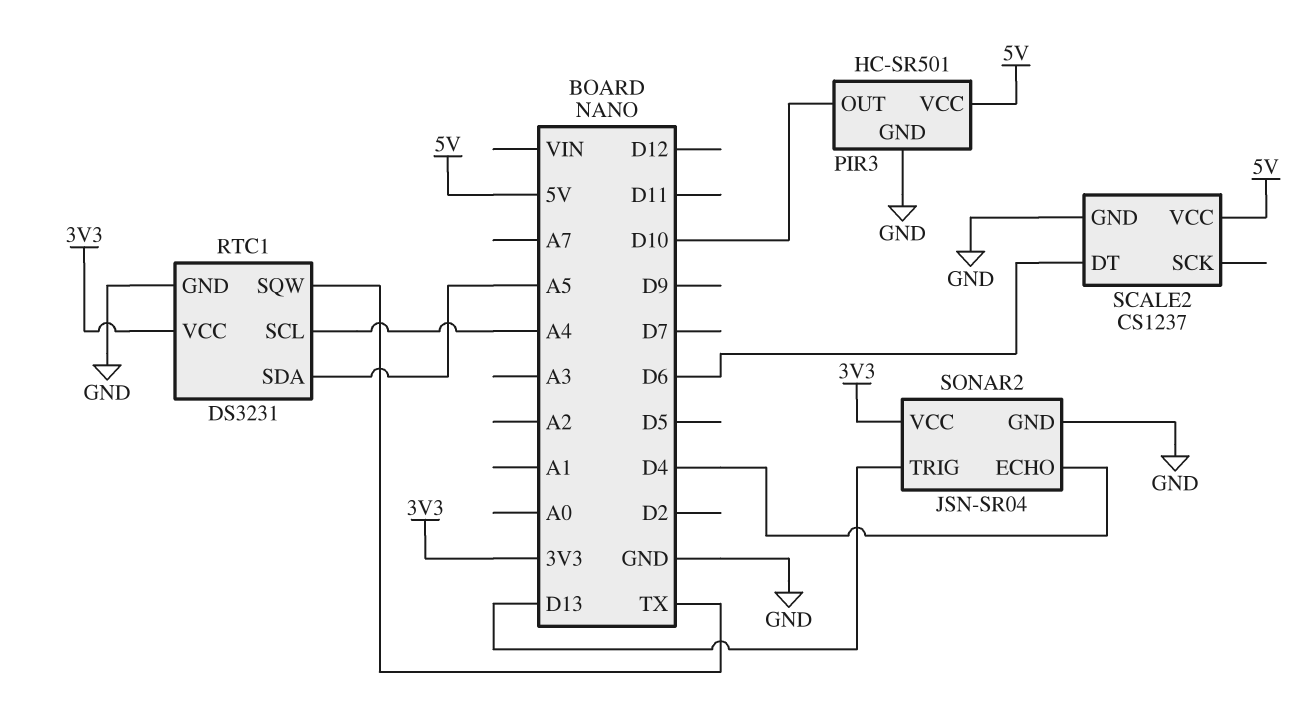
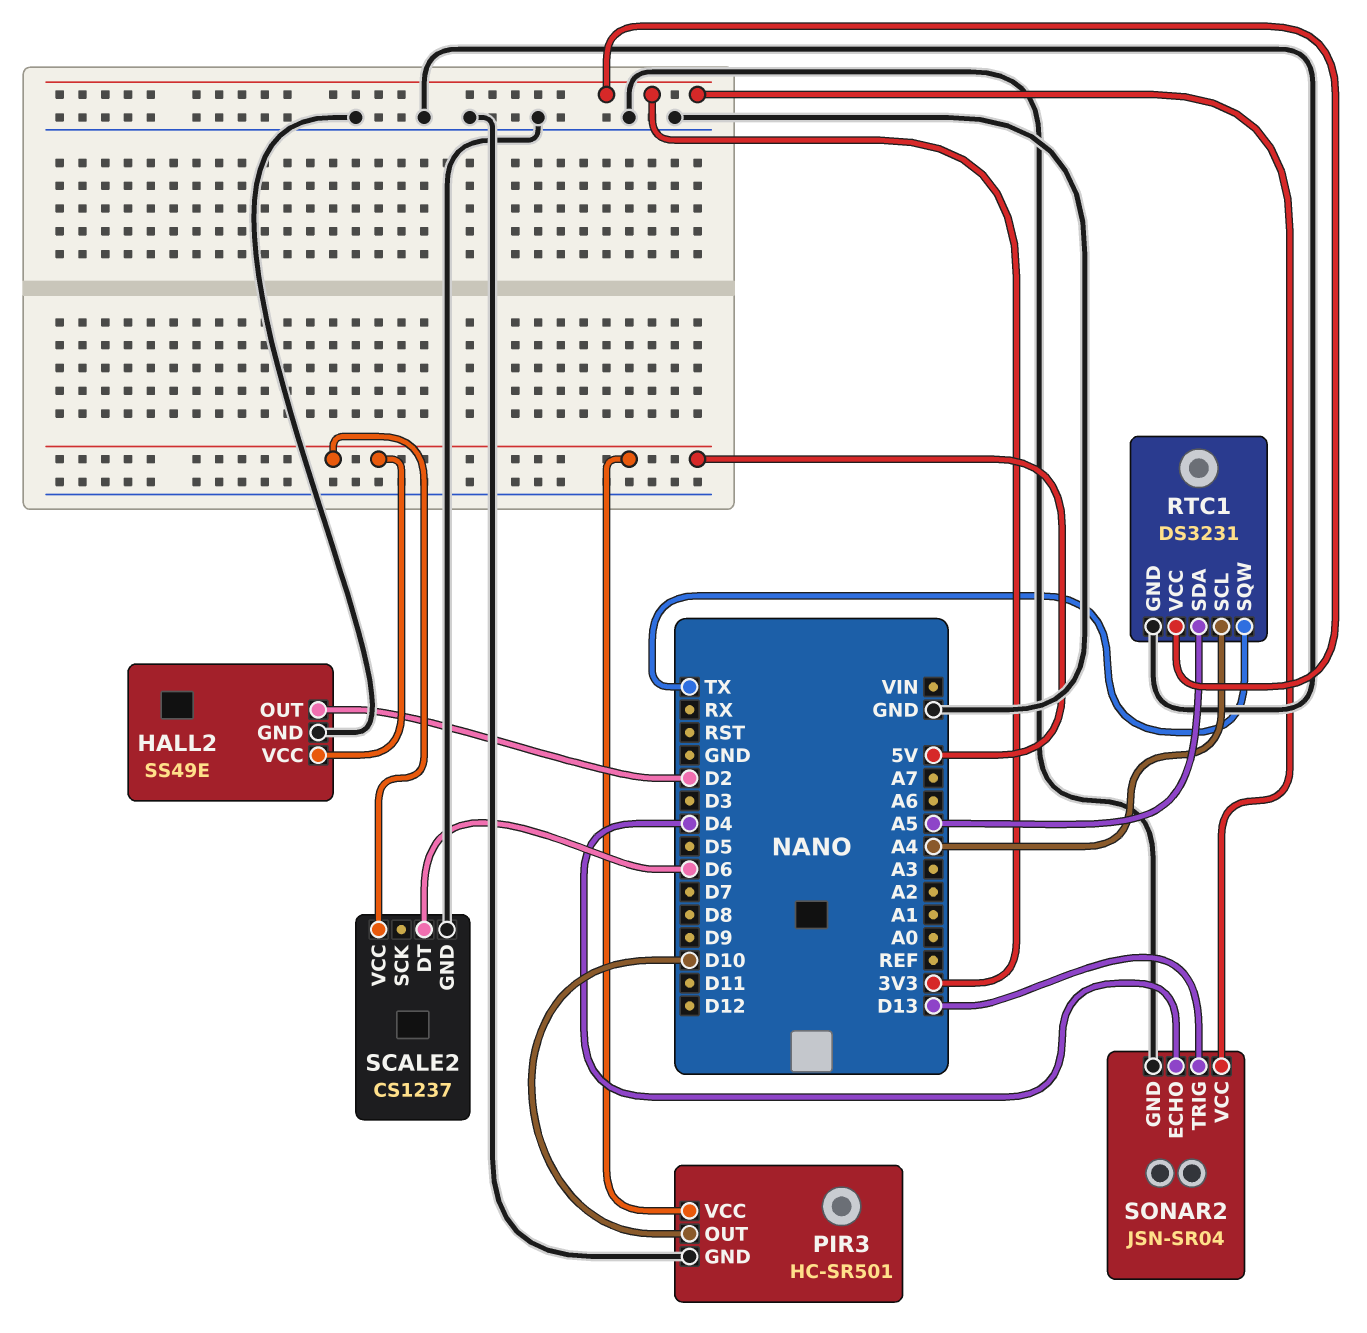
HALL2: none -> SS49E
HALL2 pin GND: none -> GND
HALL2 pin OUT: none -> D2
HALL2 pin VCC: none -> 5V

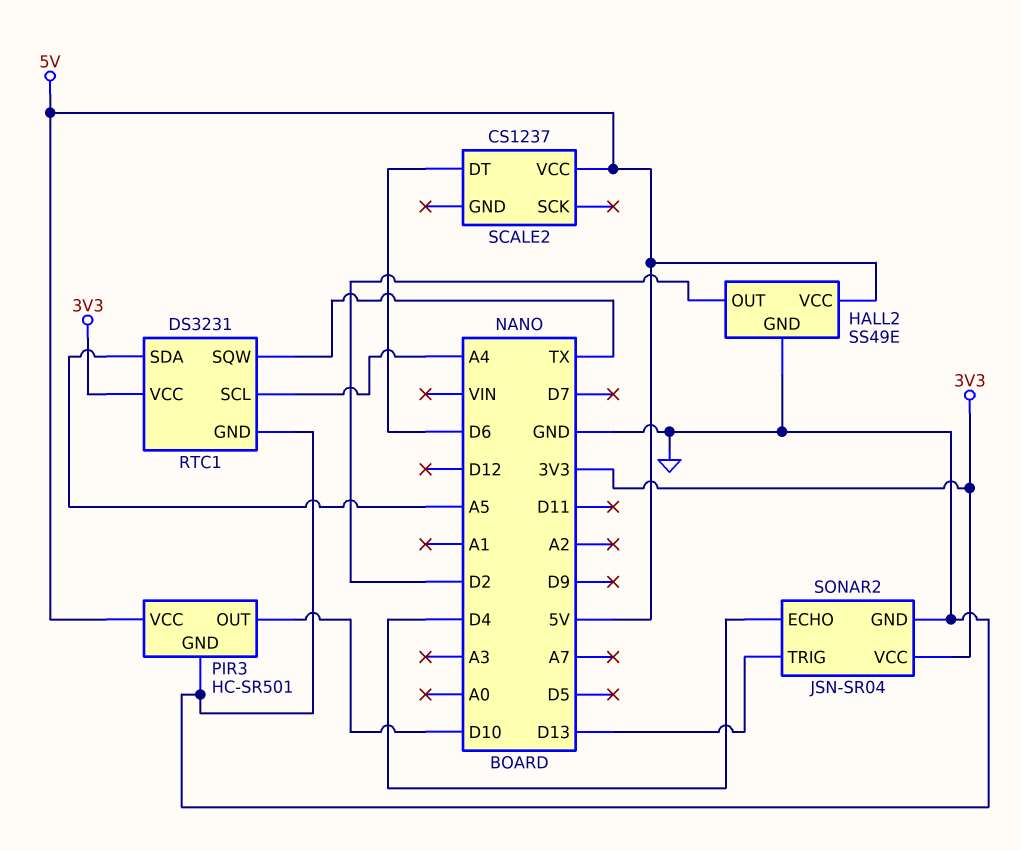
SCALE2 pin GND: GND -> none

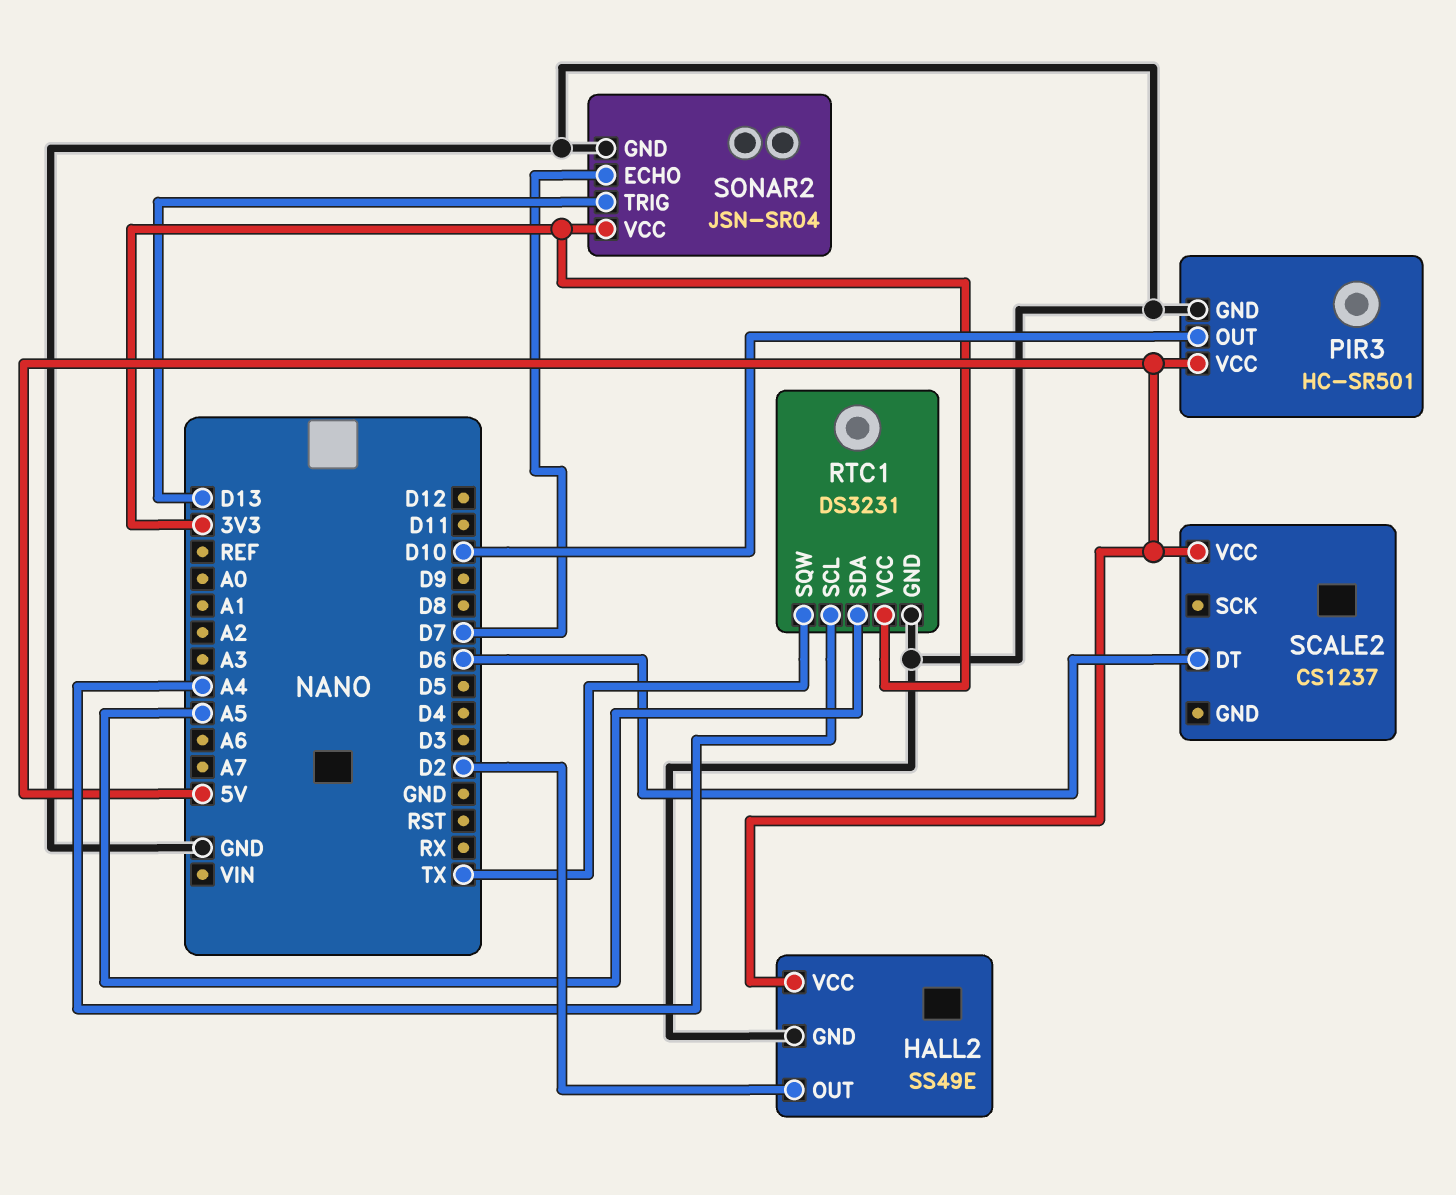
SONAR2 pin ECHO: D4 -> D7

